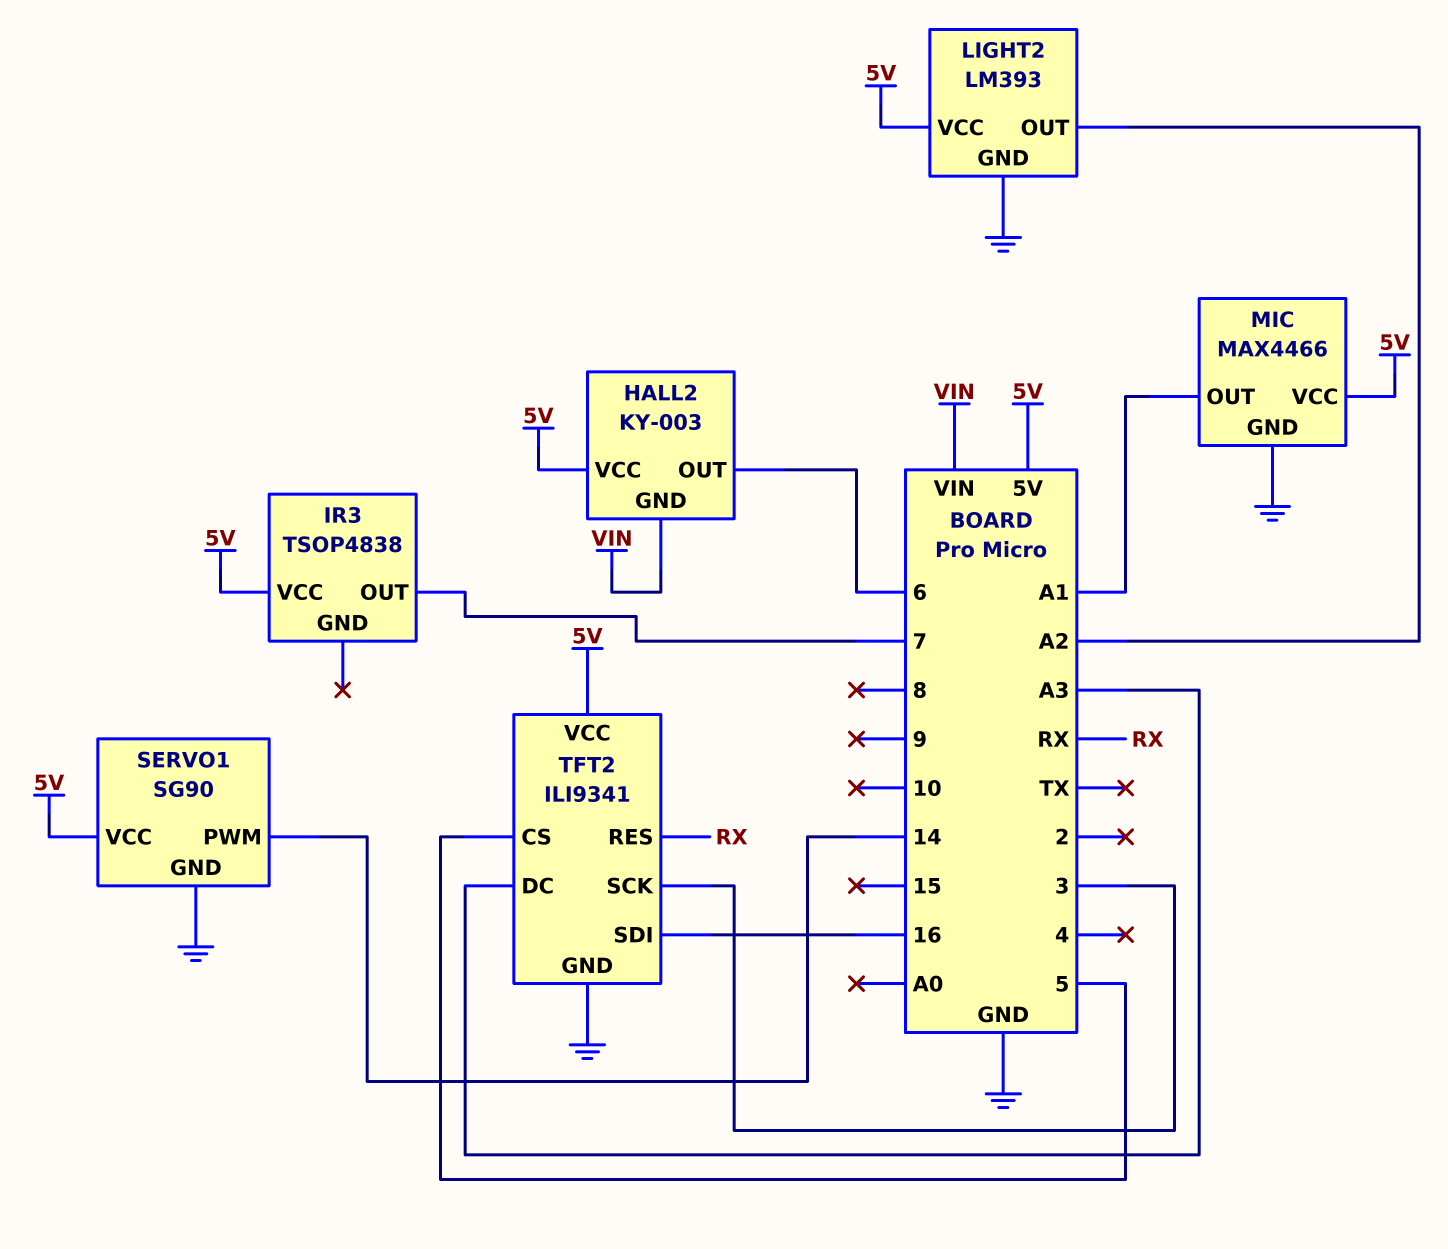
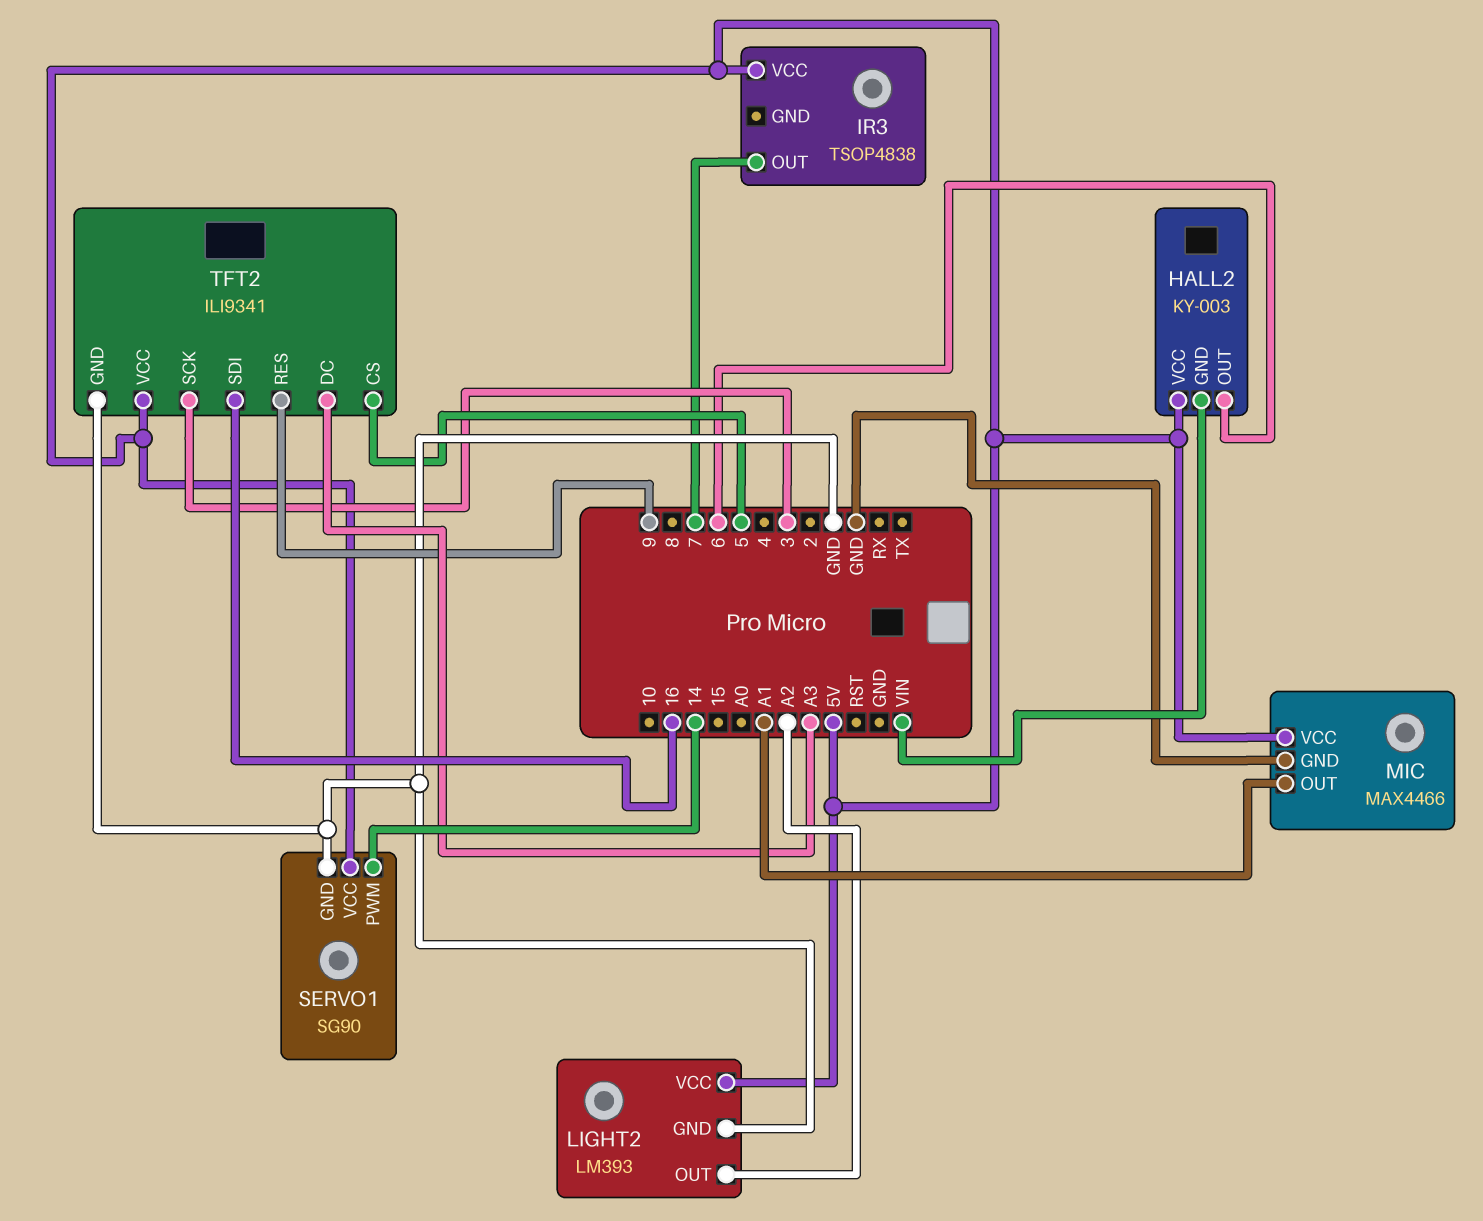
TFT2 pin RES: RX -> 9

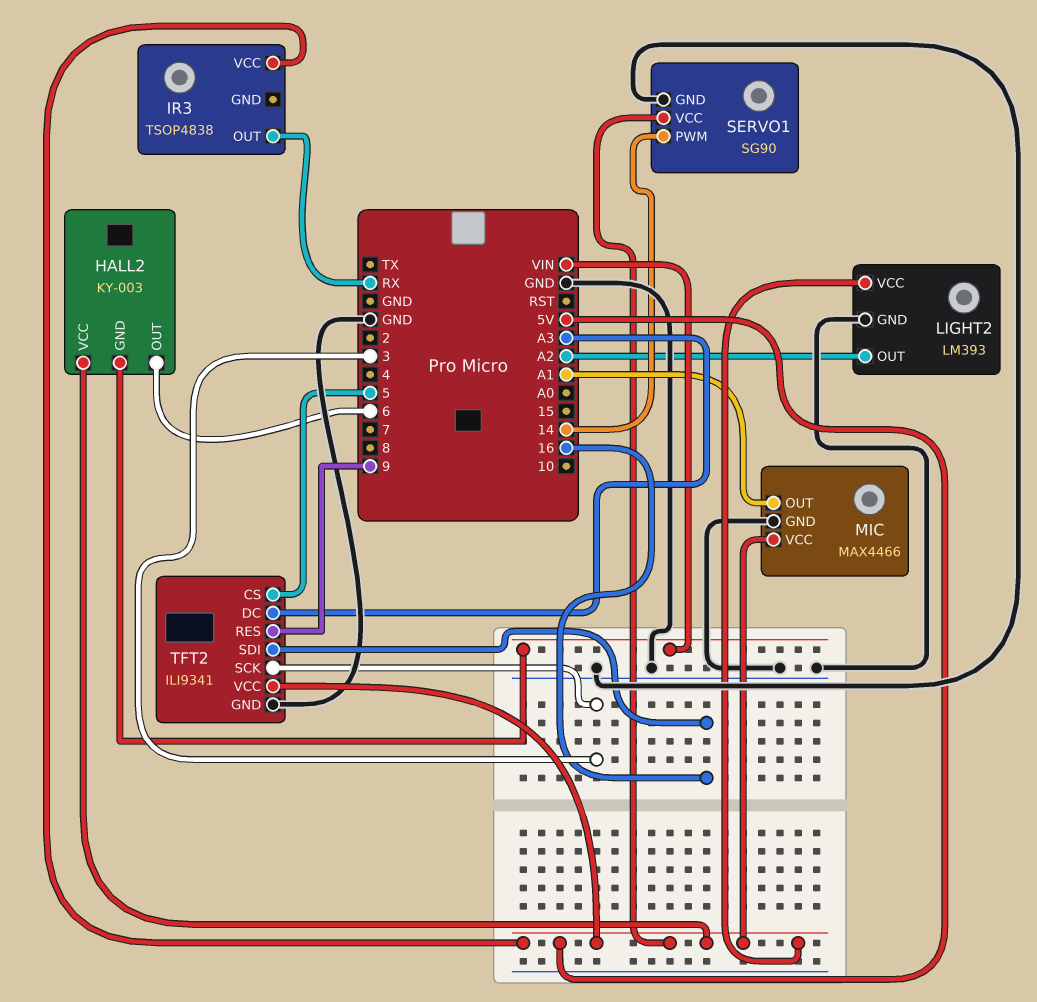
IR3 pin OUT: 7 -> RX

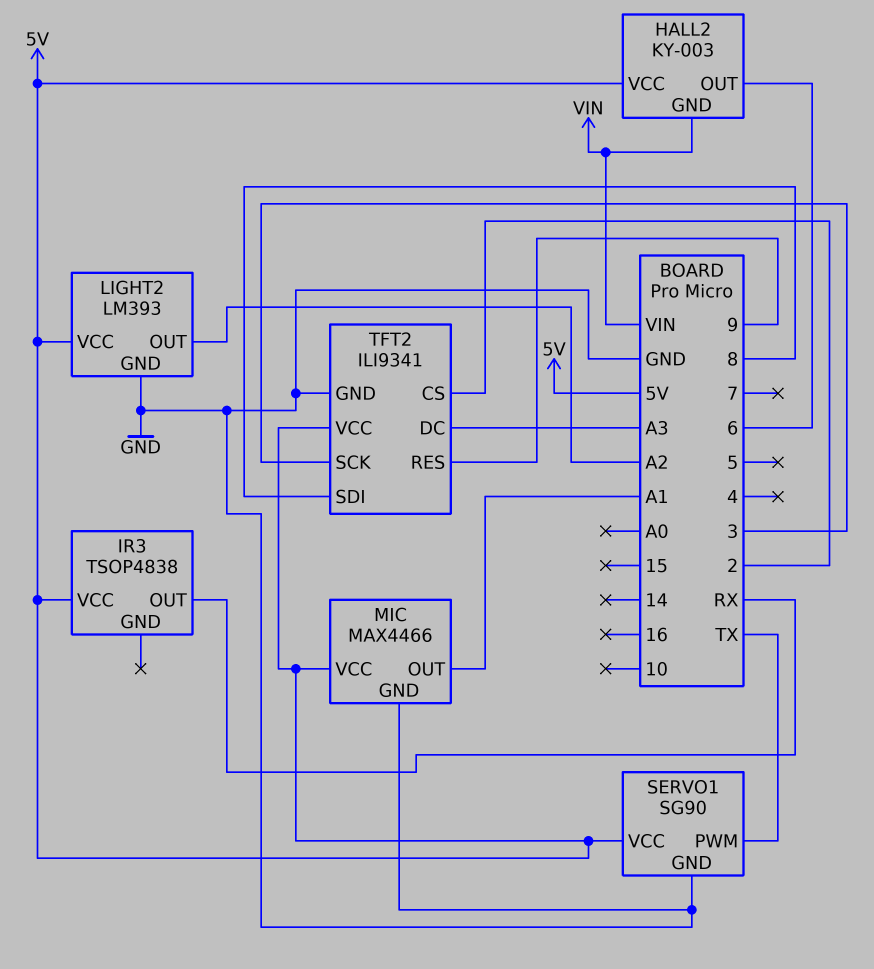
SERVO1 pin PWM: 14 -> TX
TFT2 pin CS: 5 -> 2
TFT2 pin SDI: 16 -> 8

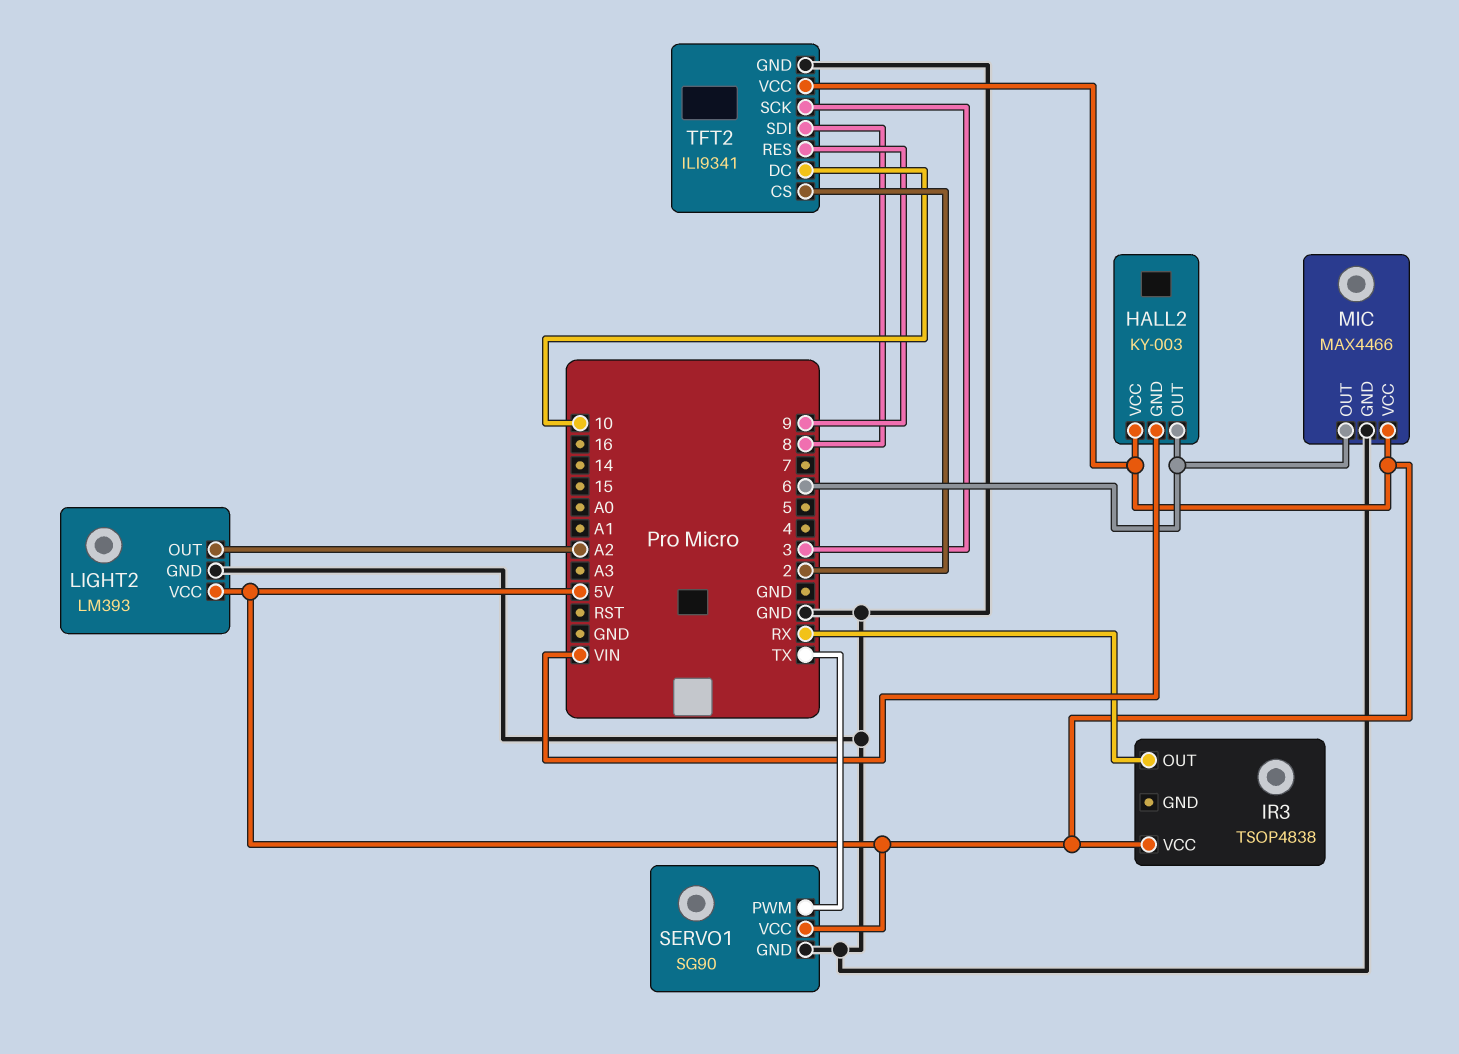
MIC pin OUT: A1 -> 6
TFT2 pin DC: A3 -> 10

